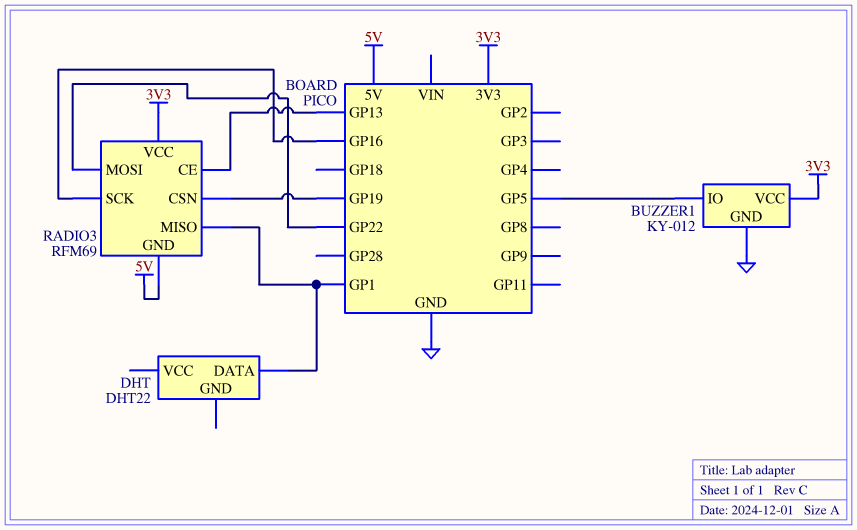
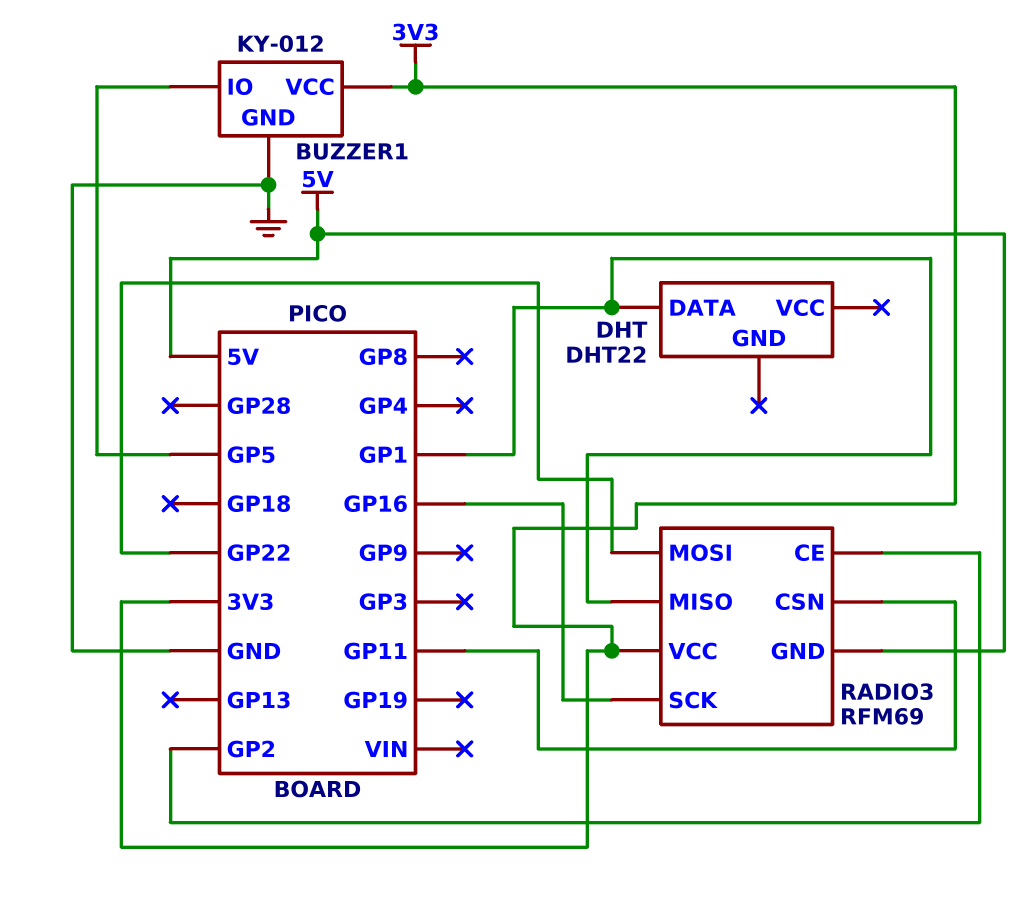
RADIO3 pin CE: GP13 -> GP2
RADIO3 pin CSN: GP19 -> GP11

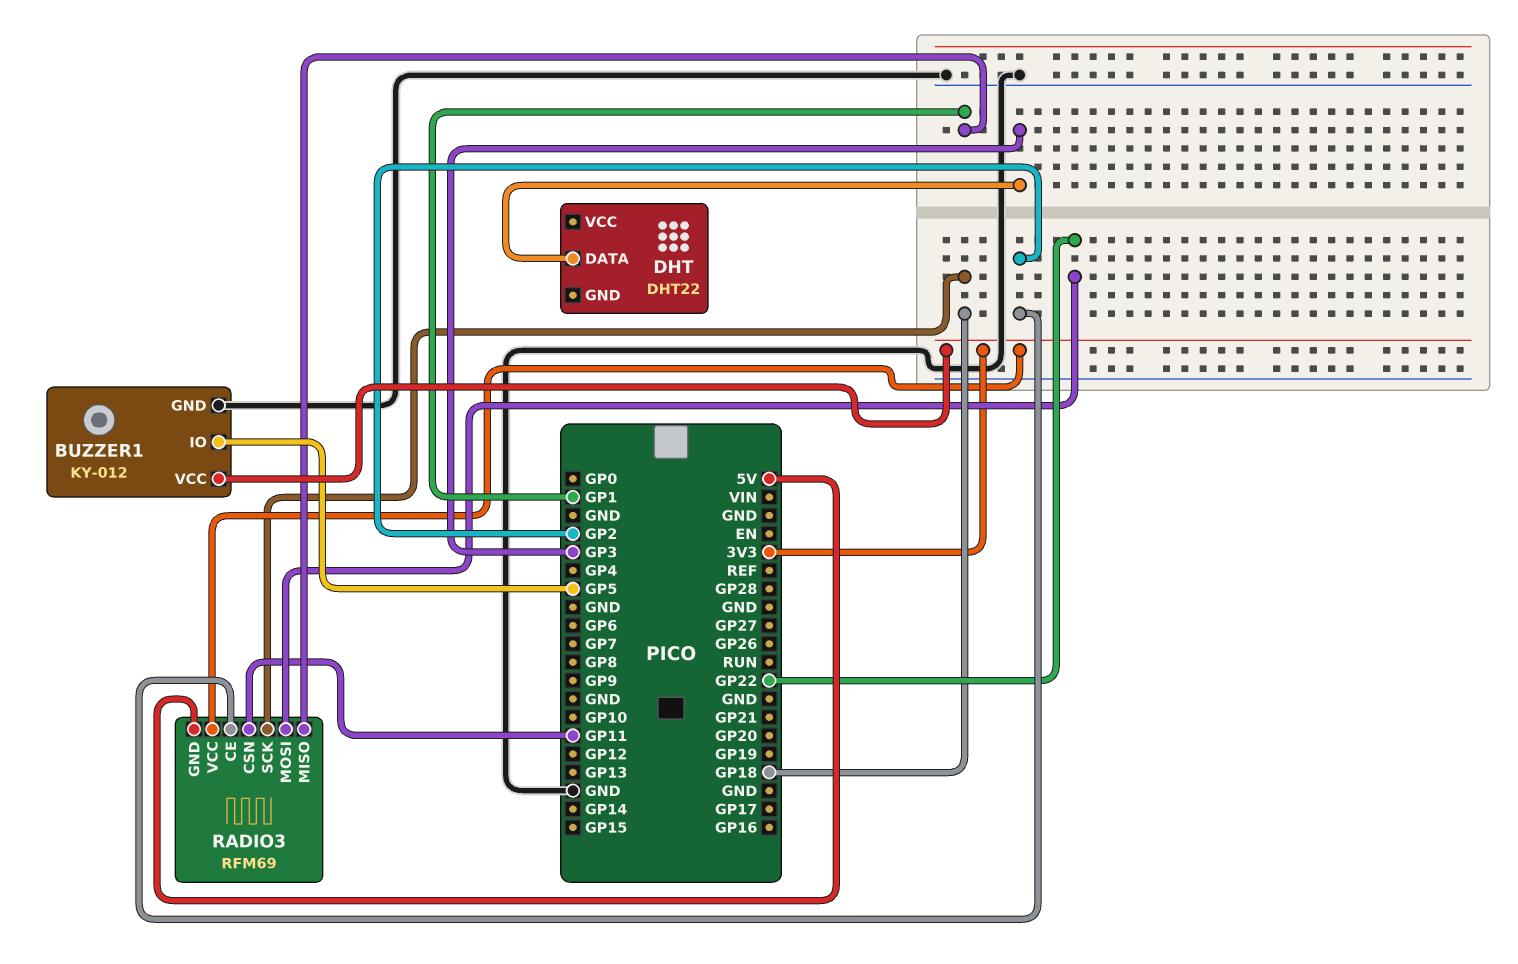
DHT pin DATA: GP1 -> GP3
RADIO3 pin SCK: GP16 -> GP18

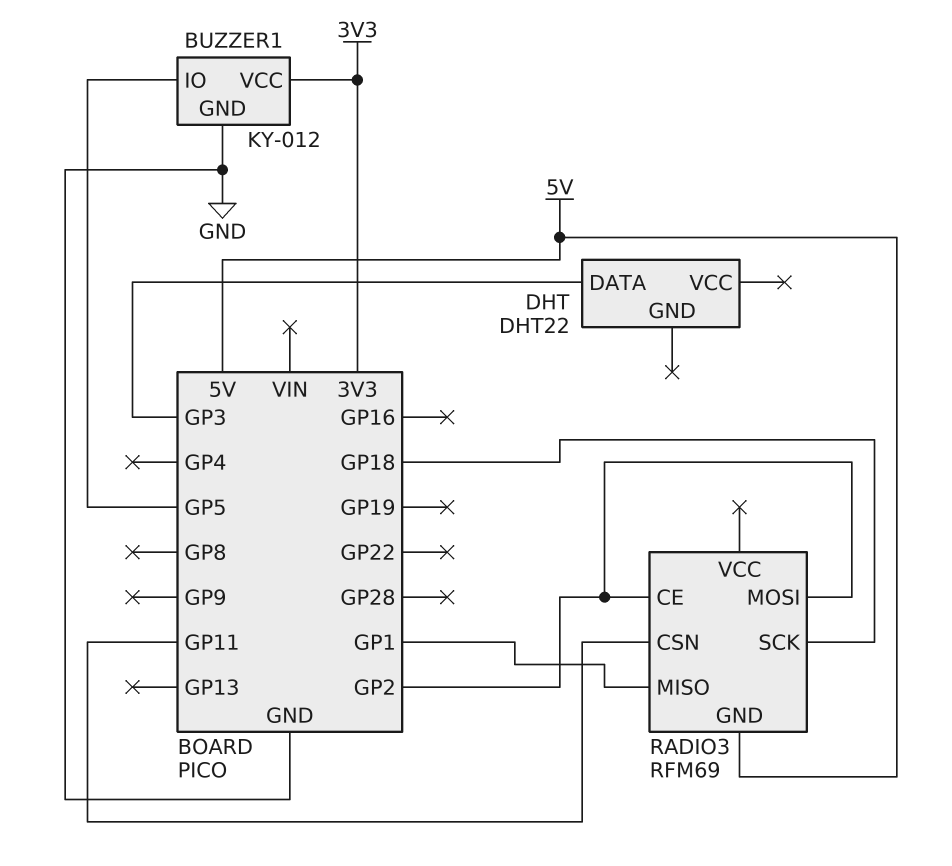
RADIO3 pin MOSI: GP22 -> GP2
RADIO3 pin VCC: 3V3 -> none

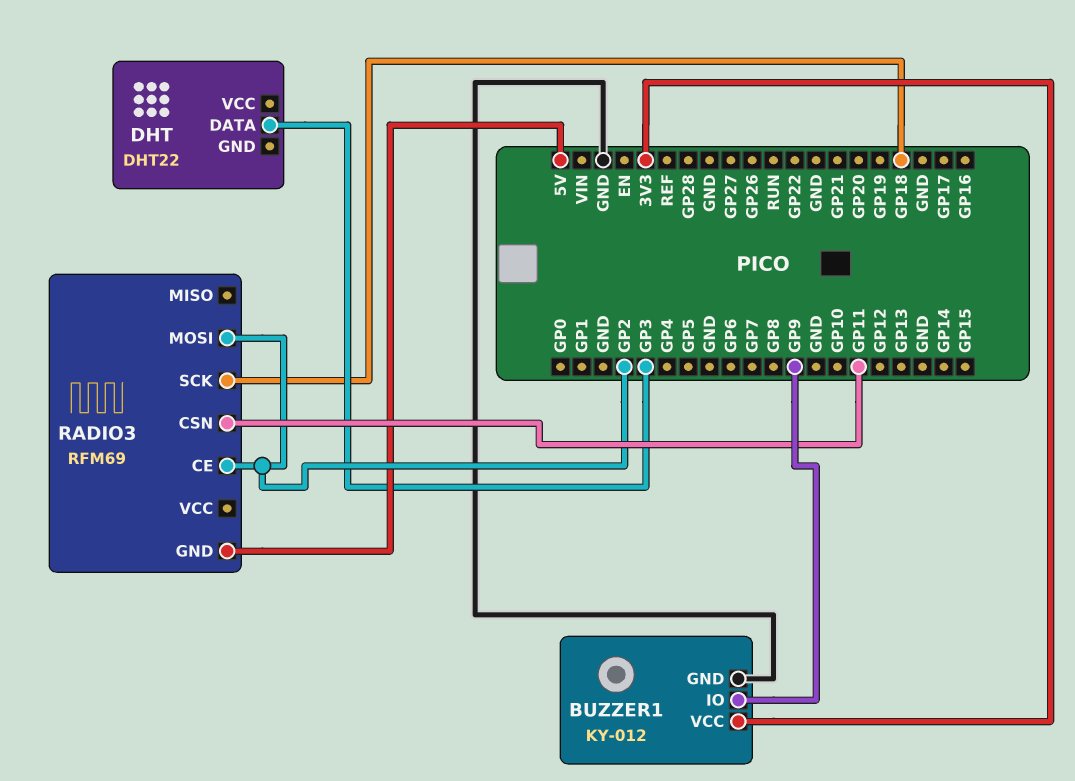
BUZZER1 pin IO: GP5 -> GP9
RADIO3 pin MISO: GP1 -> none

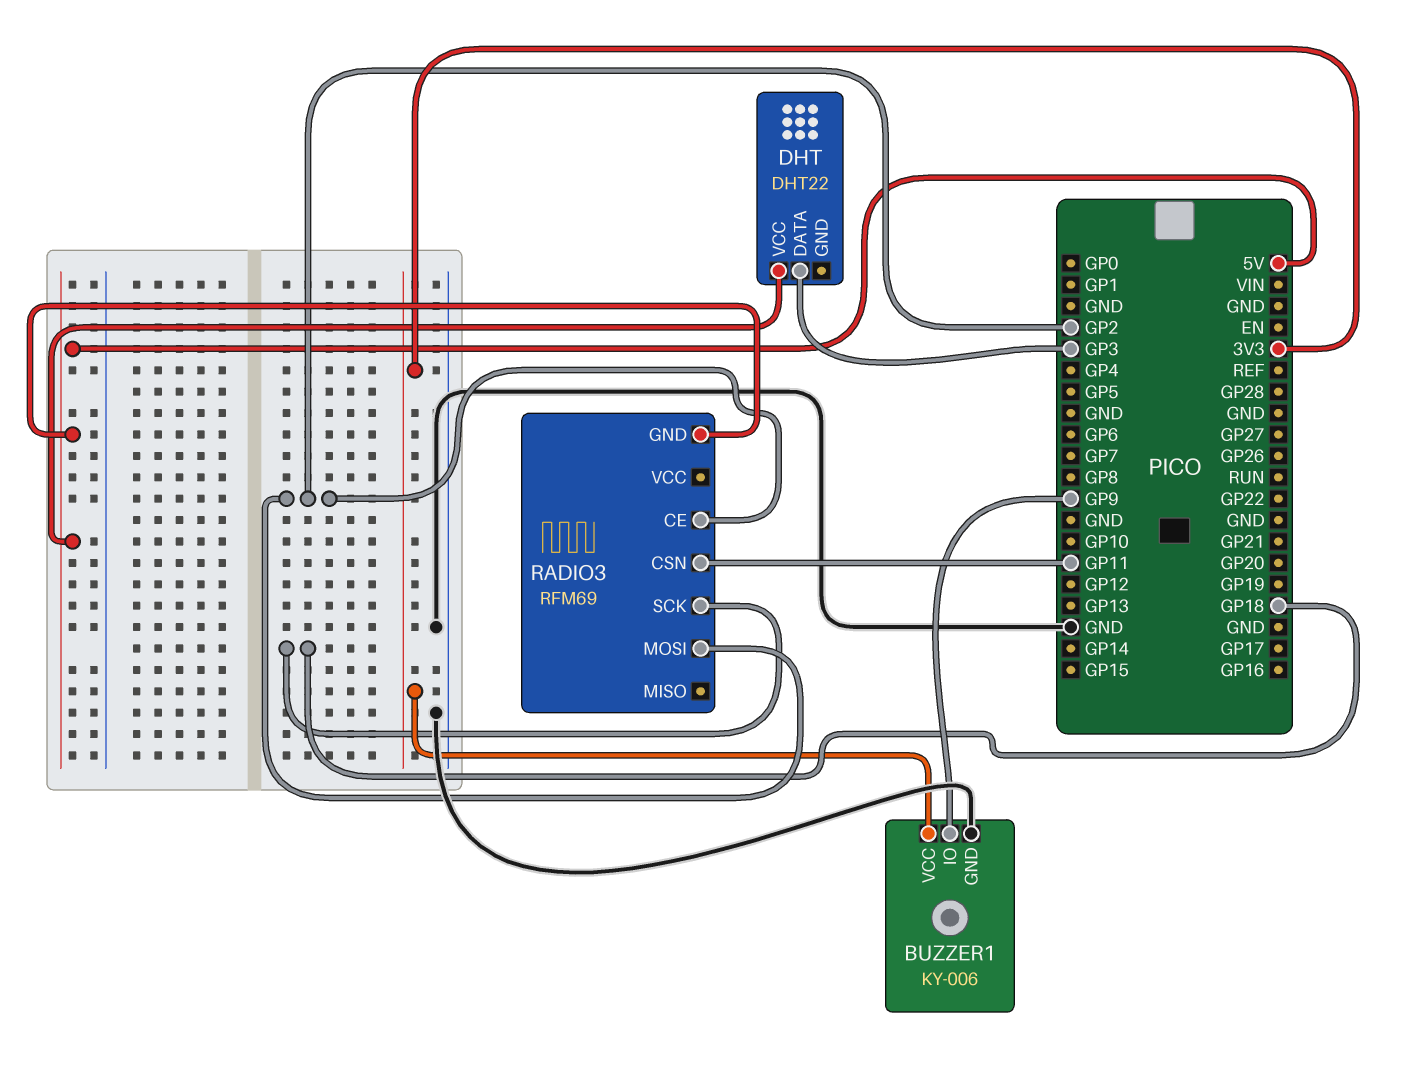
BUZZER1: KY-012 -> KY-006
DHT pin VCC: none -> 5V

